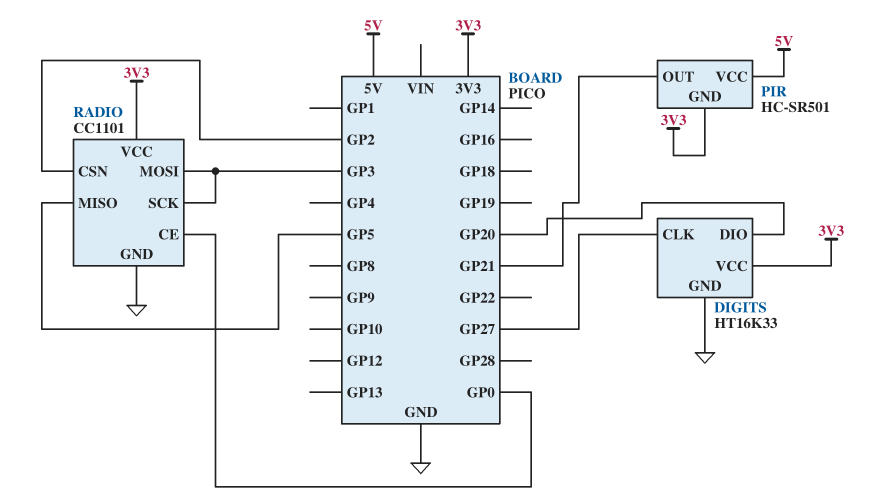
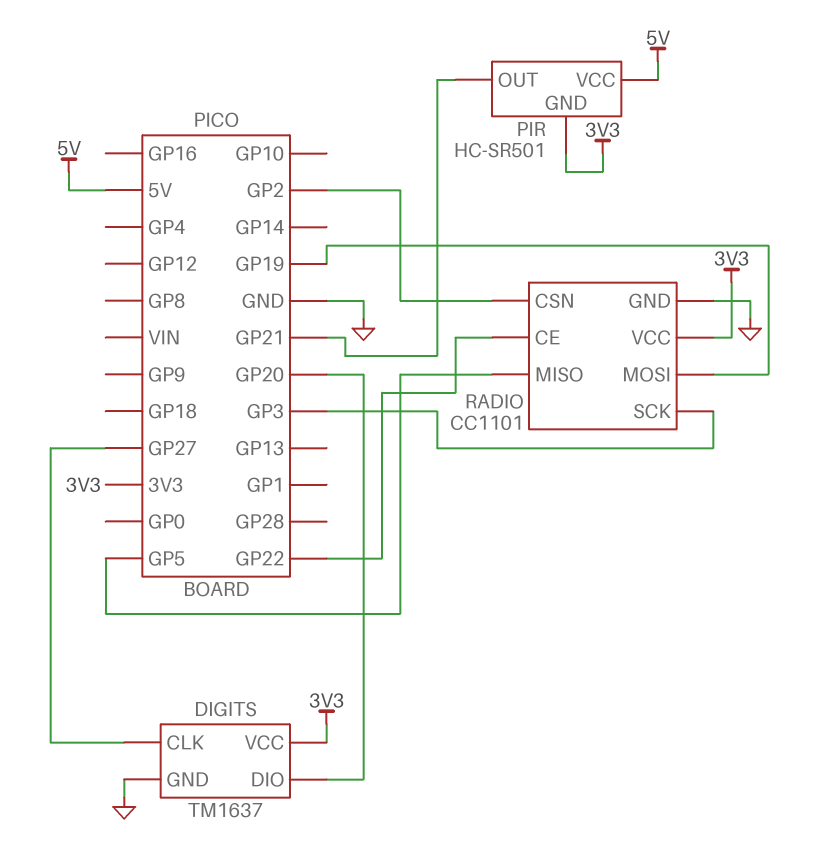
DIGITS: HT16K33 -> TM1637
RADIO pin CE: GP0 -> GP22
RADIO pin MOSI: GP3 -> GP19

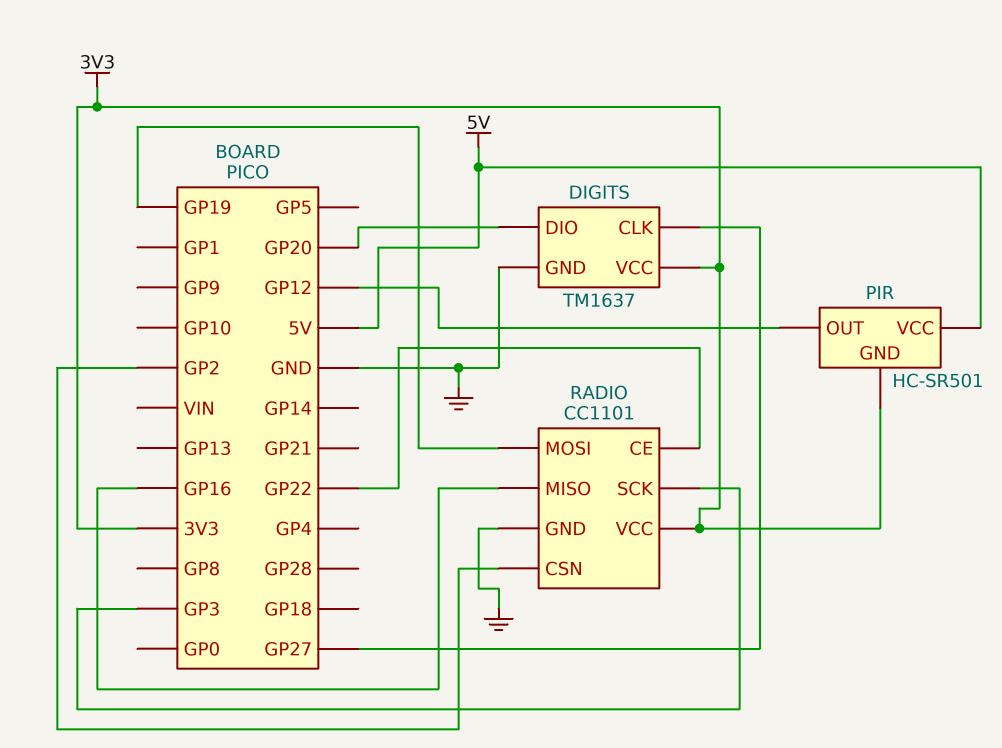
PIR pin OUT: GP21 -> GP12
RADIO pin MISO: GP5 -> GP16

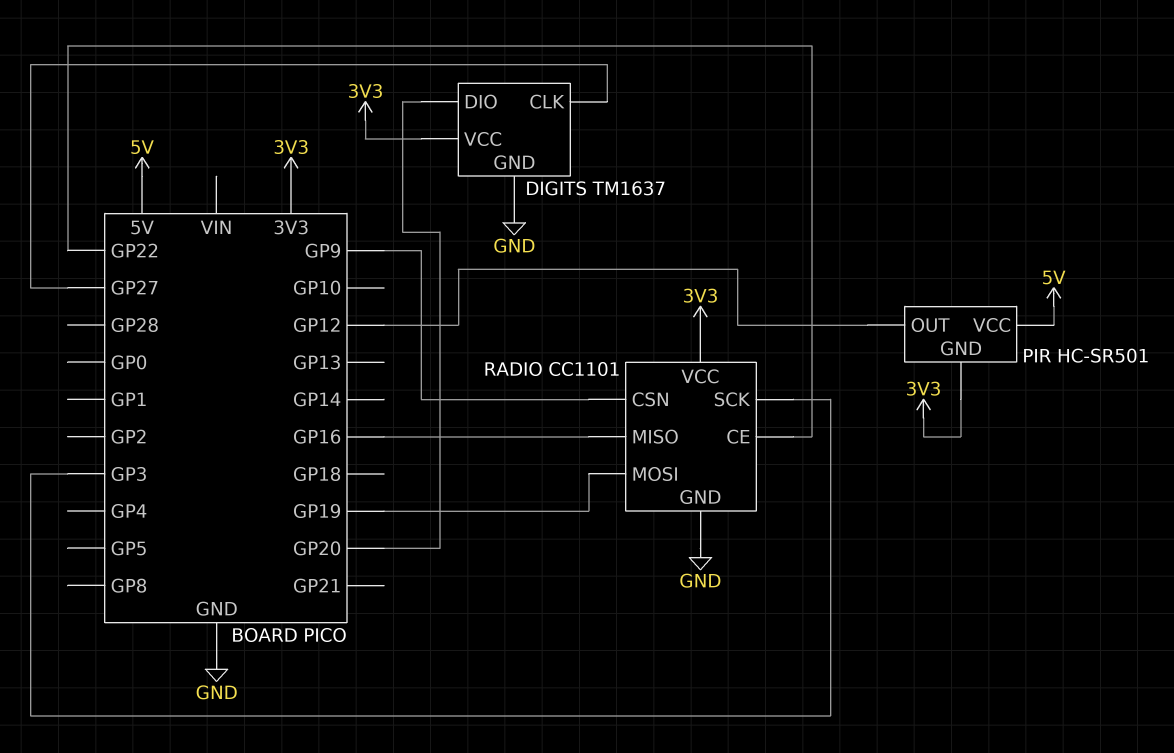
RADIO pin CSN: GP2 -> GP9

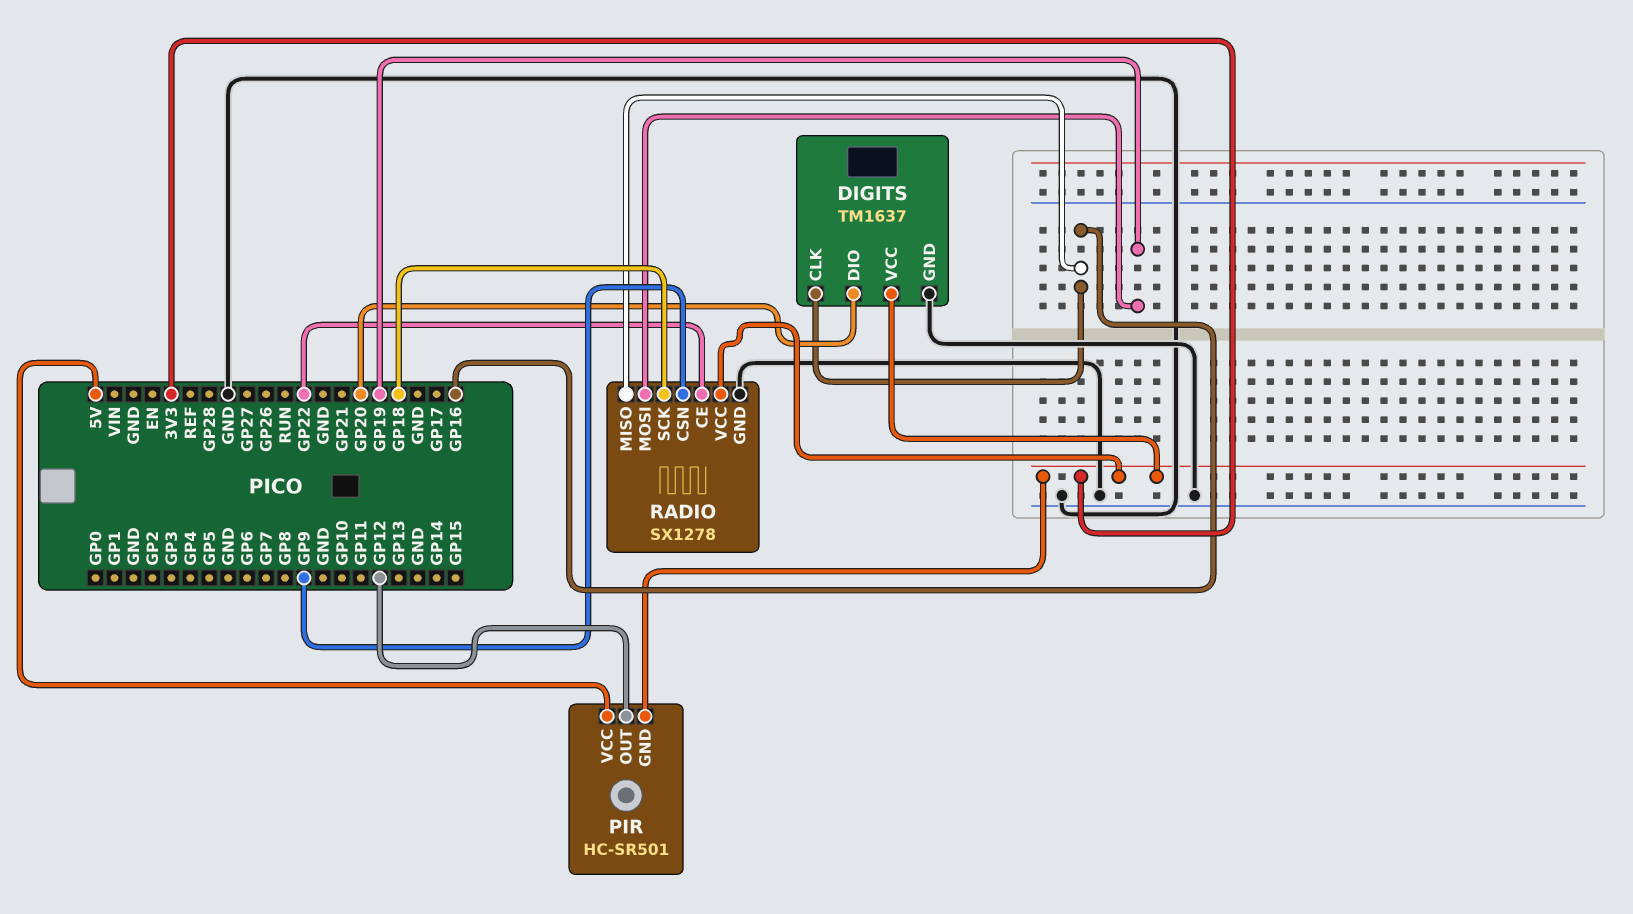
DIGITS pin CLK: GP27 -> GP16
RADIO: CC1101 -> SX1278
RADIO pin SCK: GP3 -> GP18

